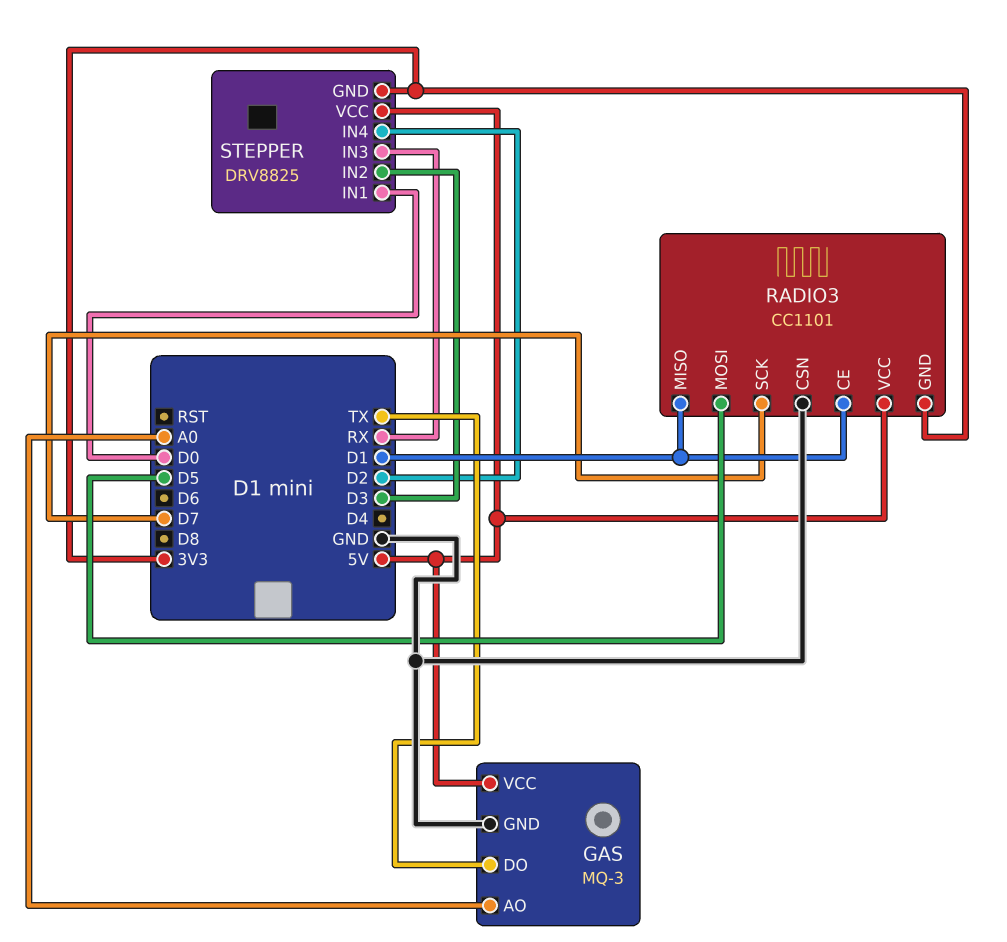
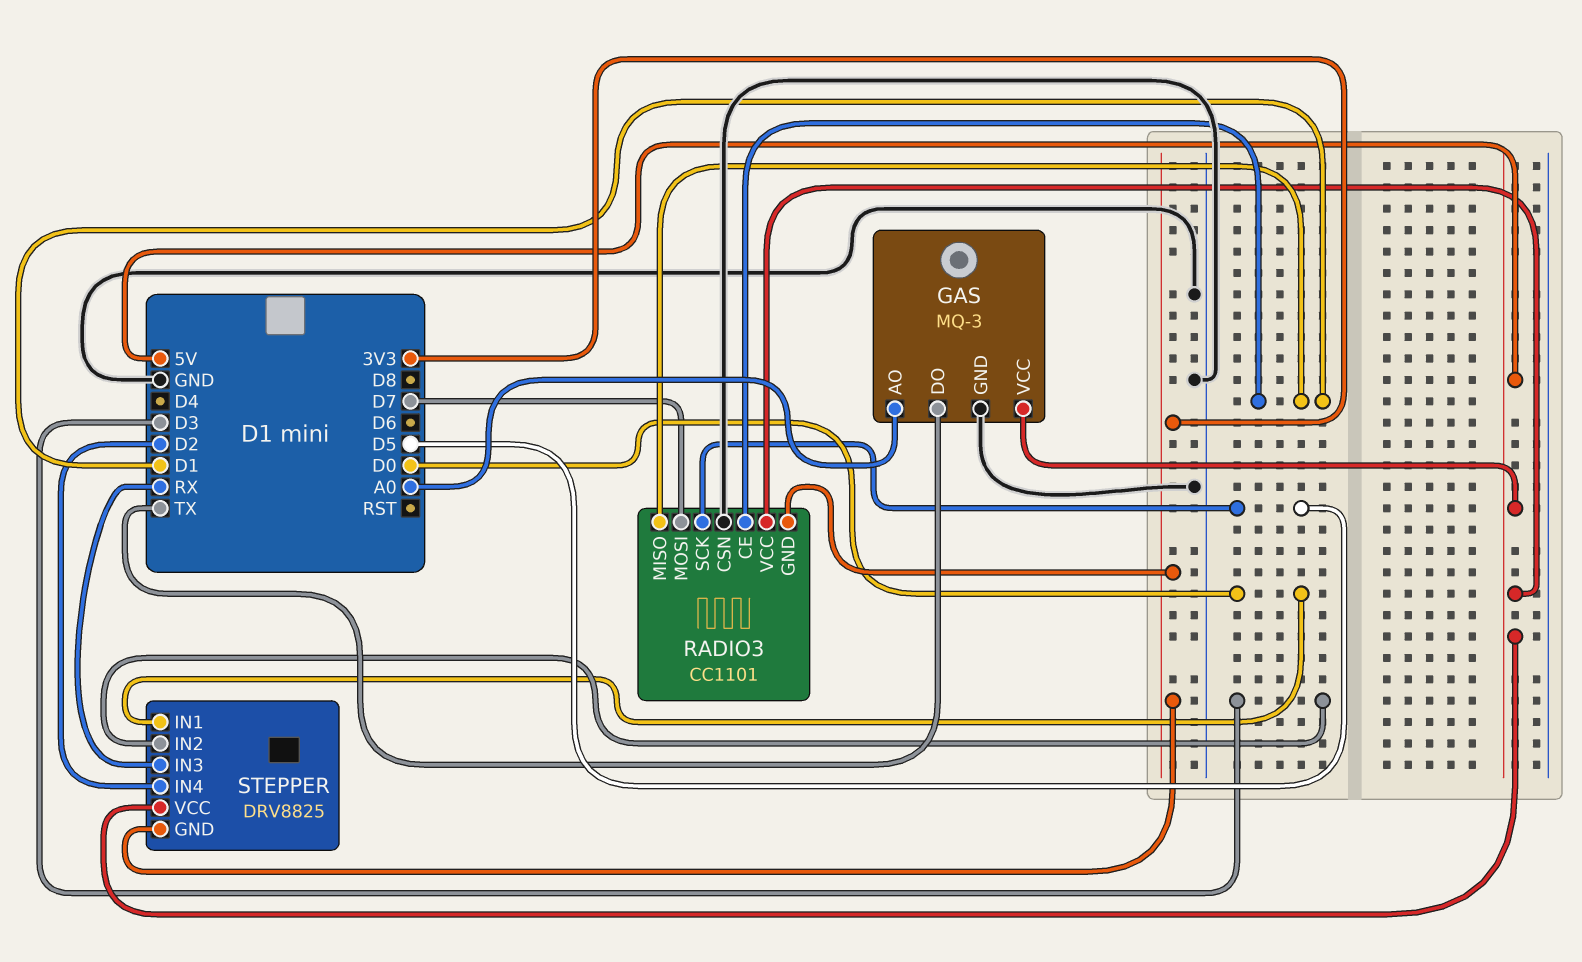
RADIO3 pin MOSI: D5 -> D7
RADIO3 pin SCK: D7 -> D5

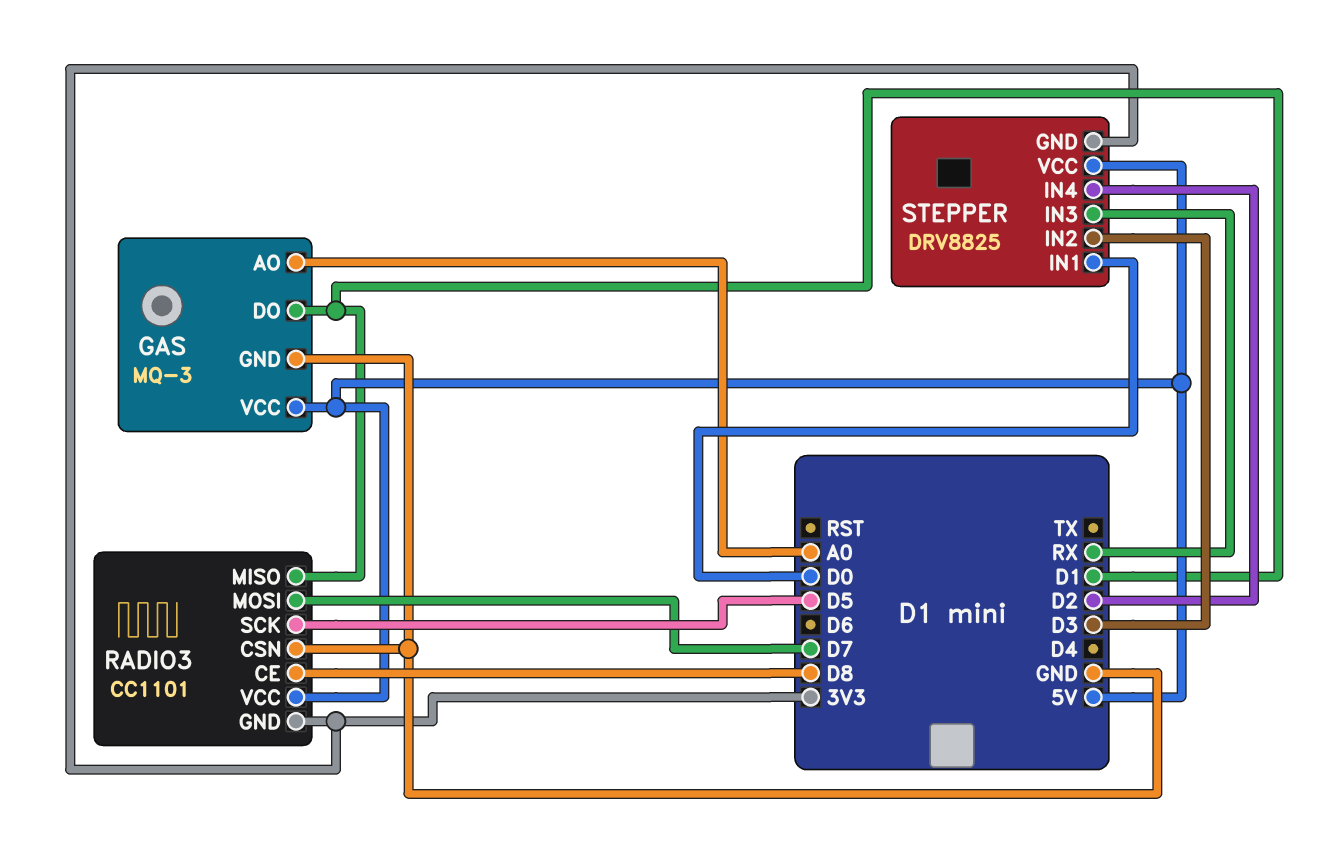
GAS pin DO: TX -> D1
RADIO3 pin CE: D1 -> D8

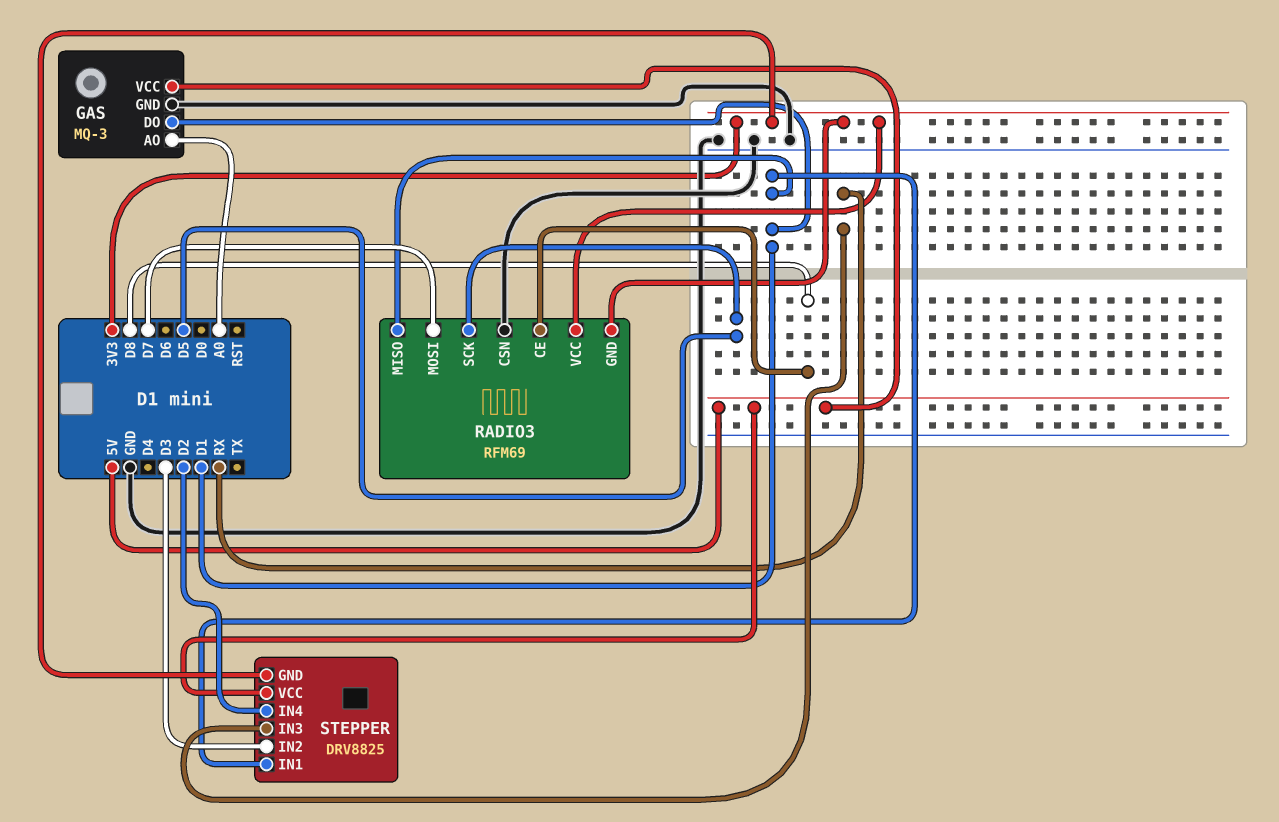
RADIO3: CC1101 -> RFM69
RADIO3 pin VCC: 5V -> 3V3
STEPPER pin IN1: D0 -> D1

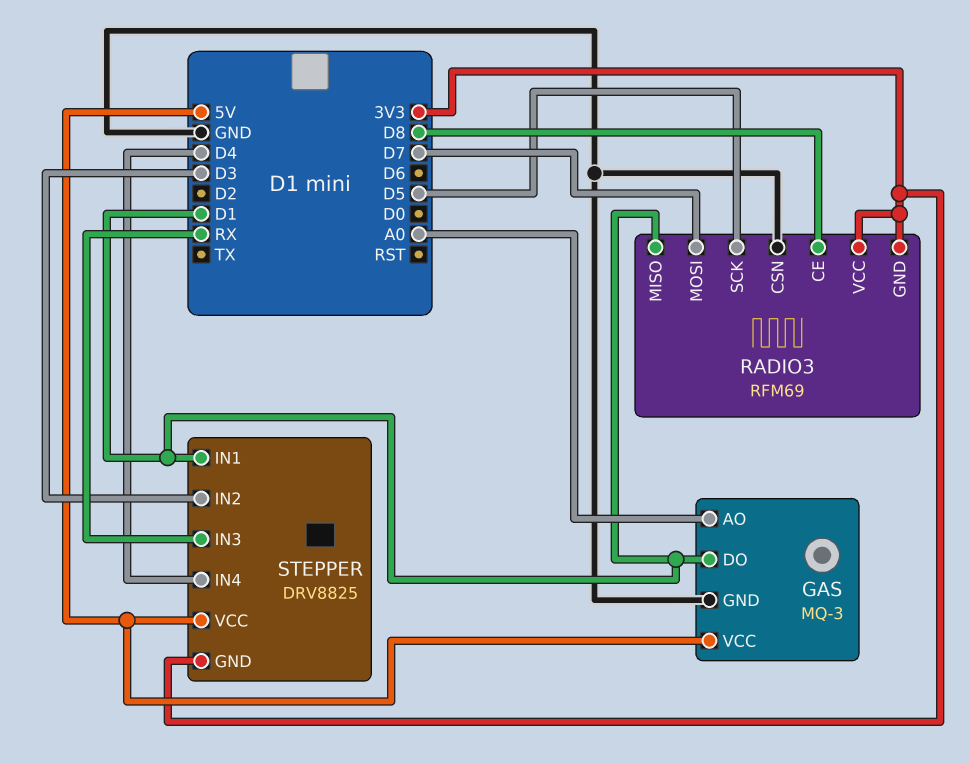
STEPPER pin IN4: D2 -> D4

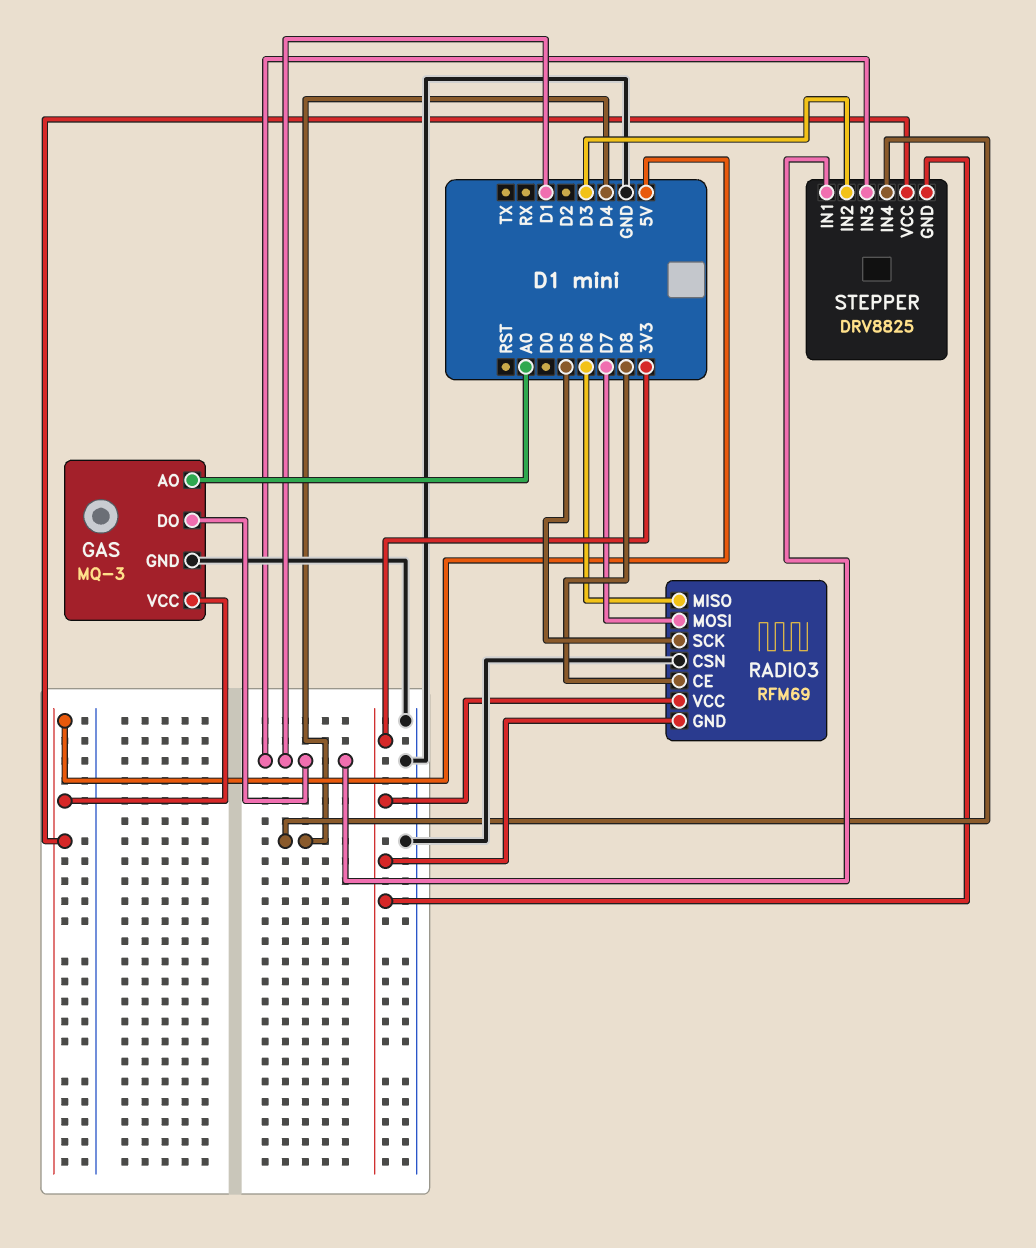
RADIO3 pin MISO: D1 -> D6
STEPPER pin IN3: RX -> D1

